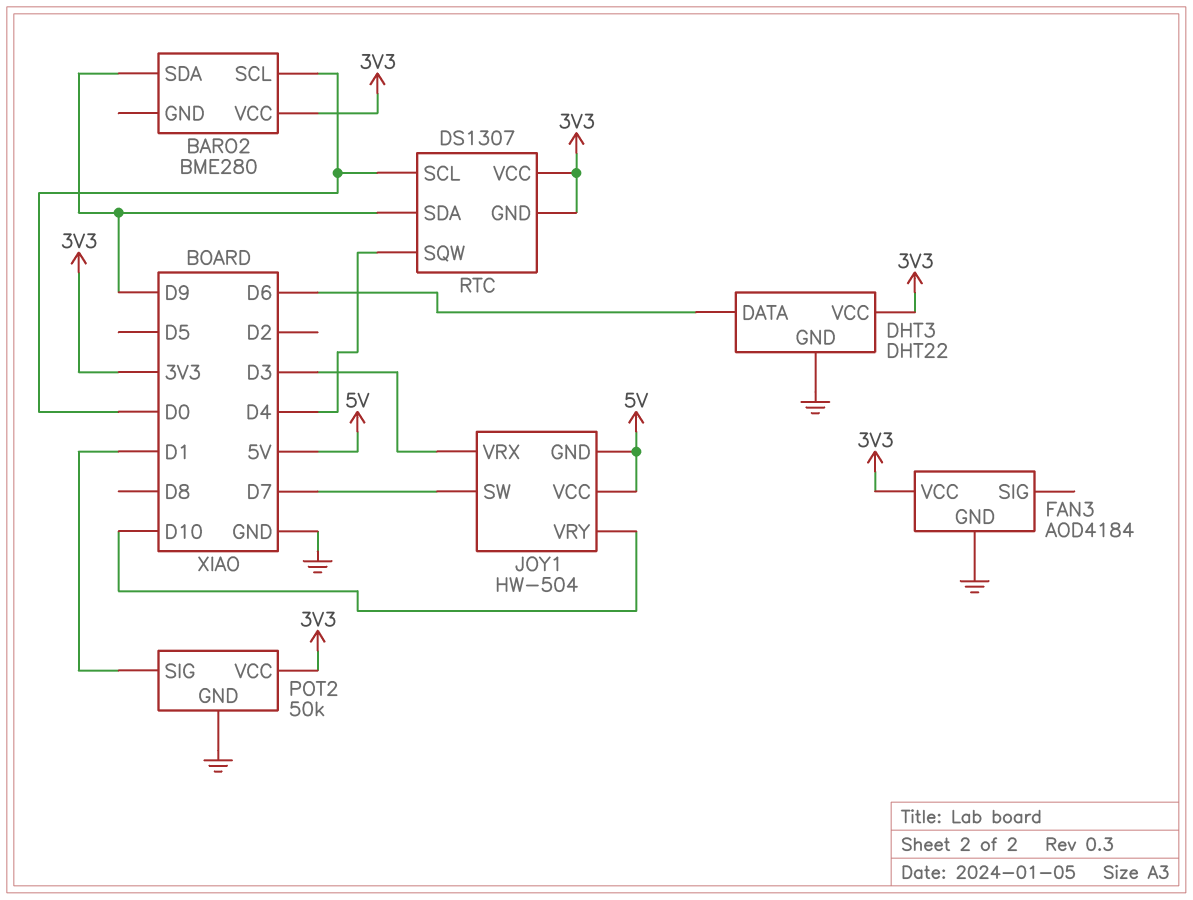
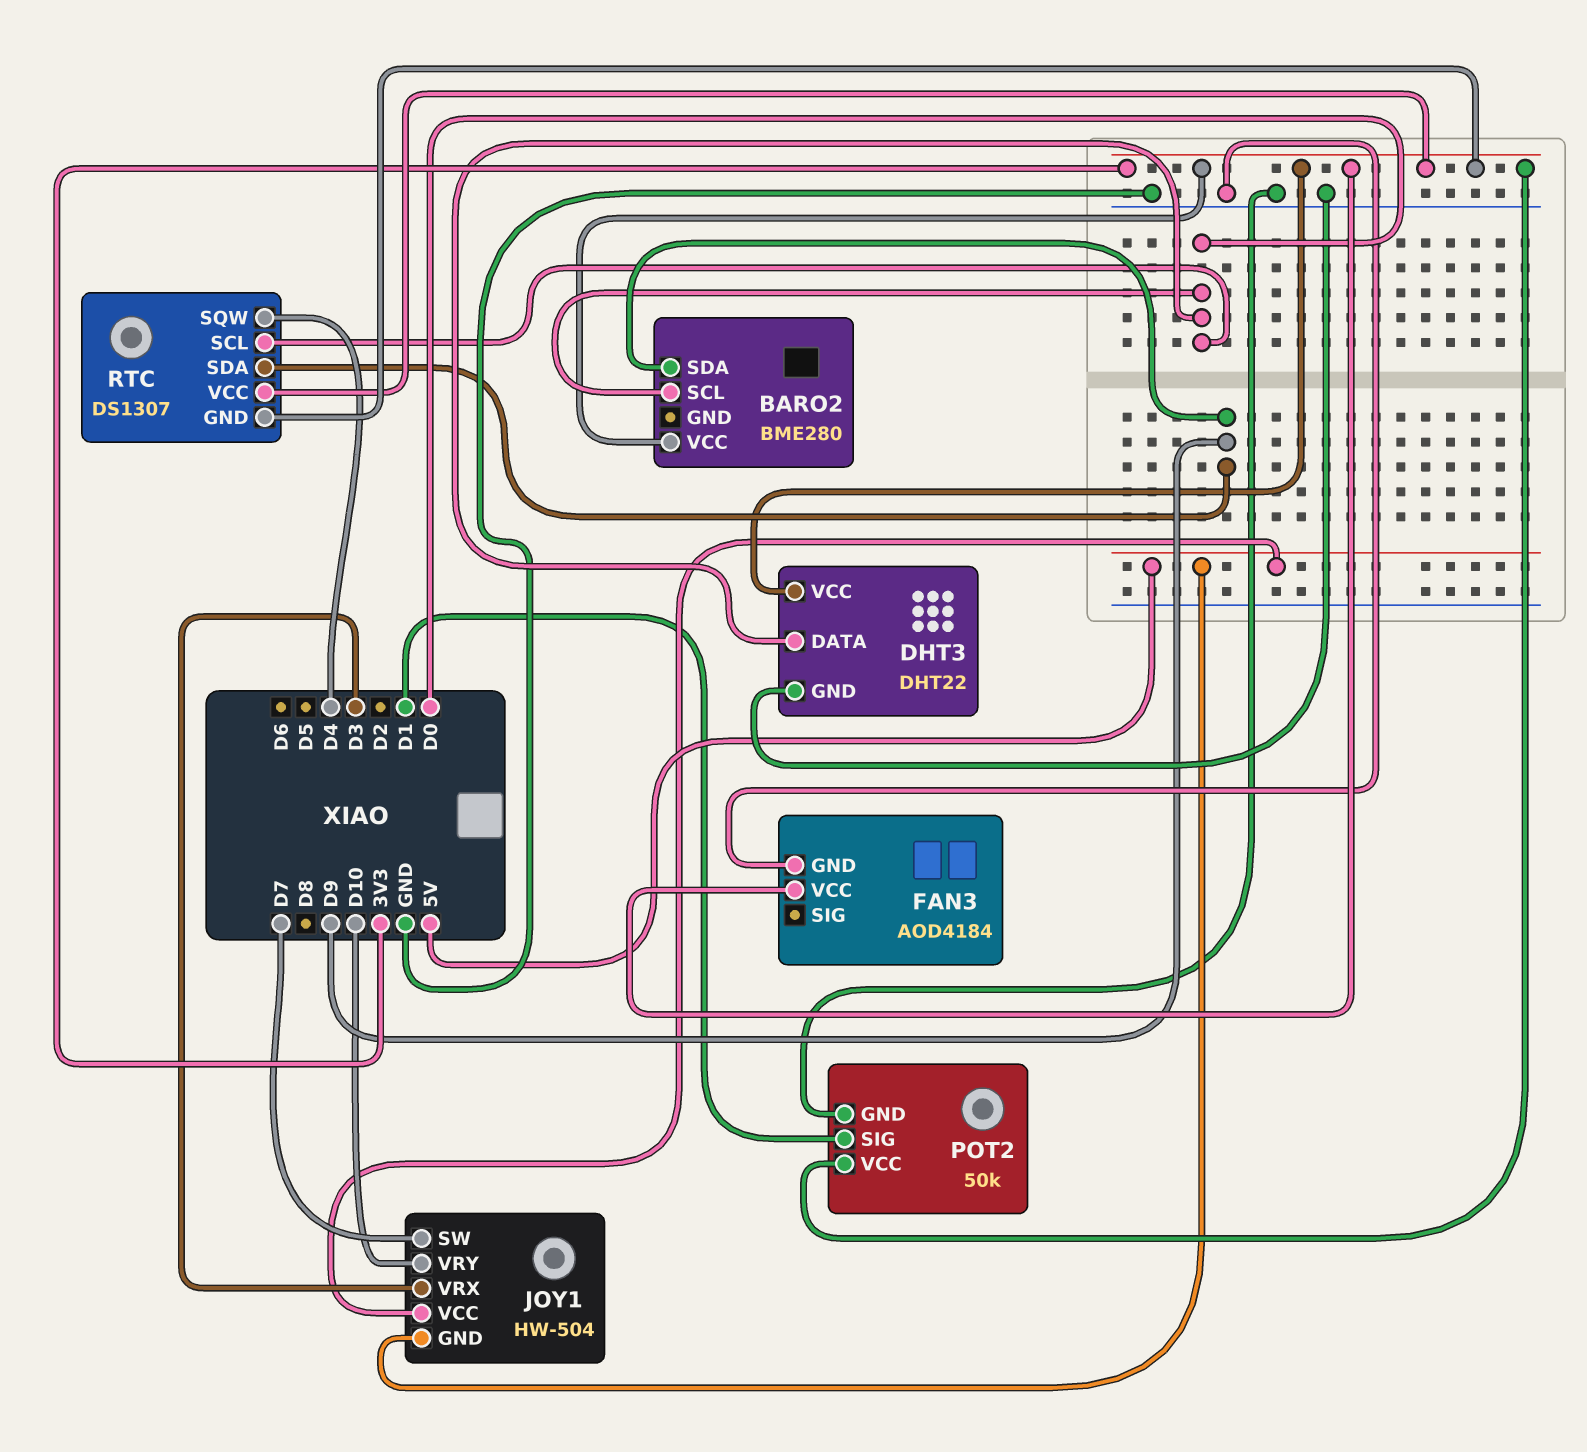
DHT3 pin DATA: D6 -> D0

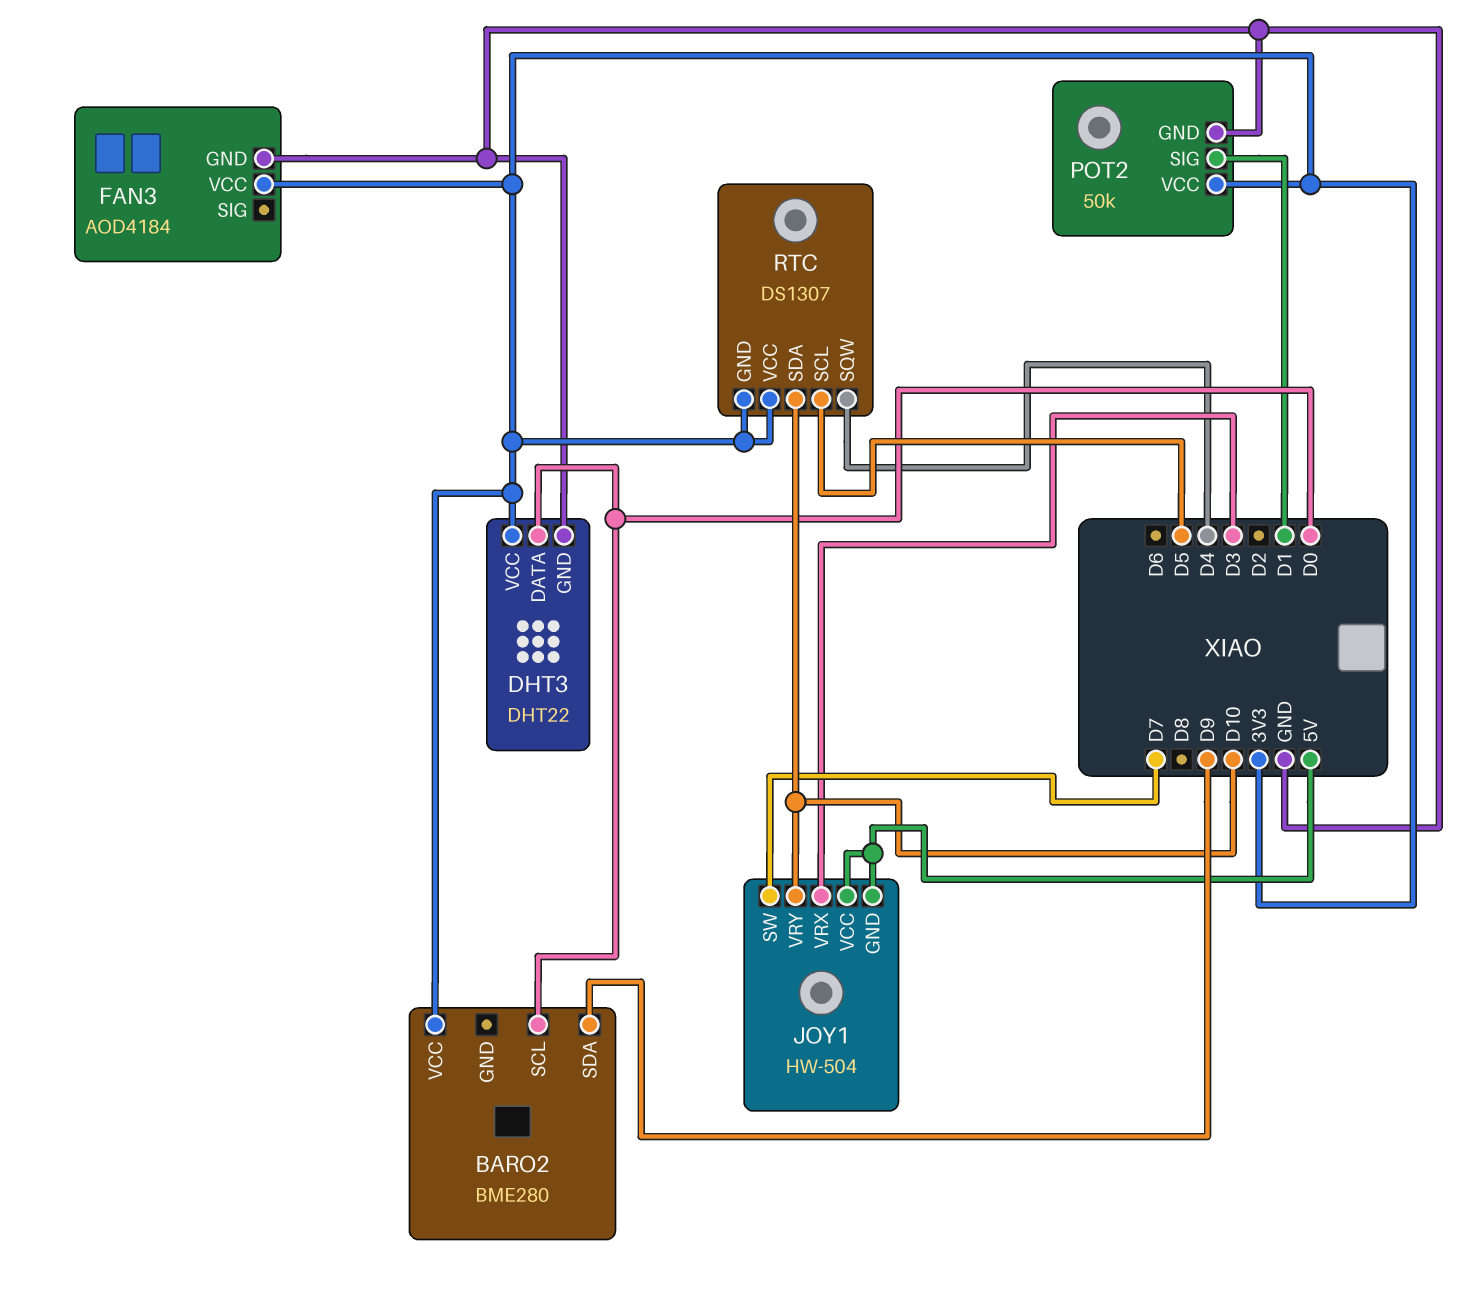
RTC pin SCL: D0 -> D5
RTC pin SDA: D9 -> D10

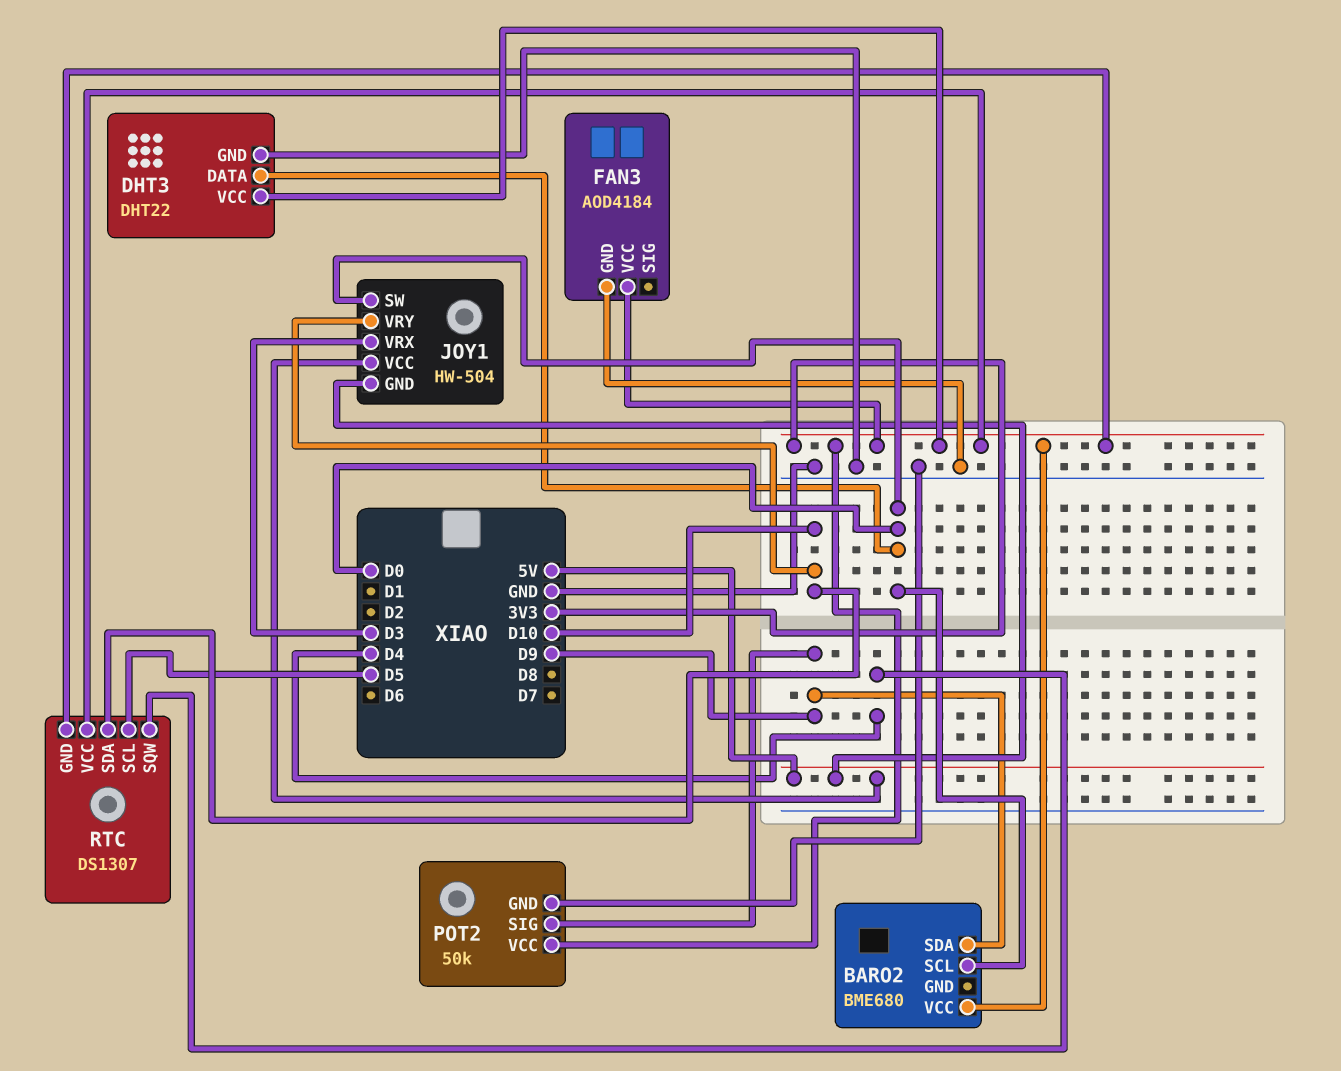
BARO2: BME280 -> BME680
JOY1 pin SW: D7 -> D0
POT2 pin SIG: D1 -> D9

